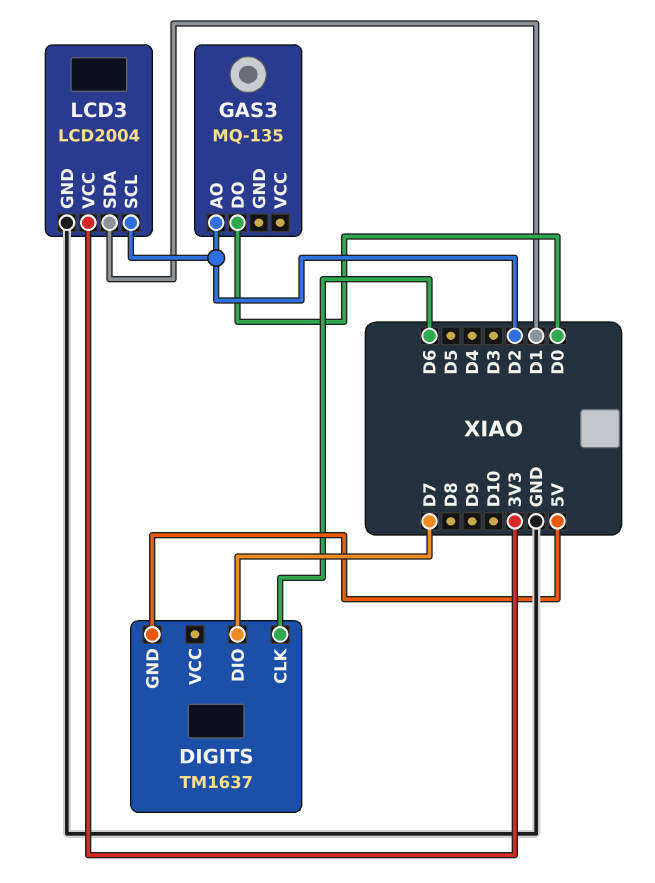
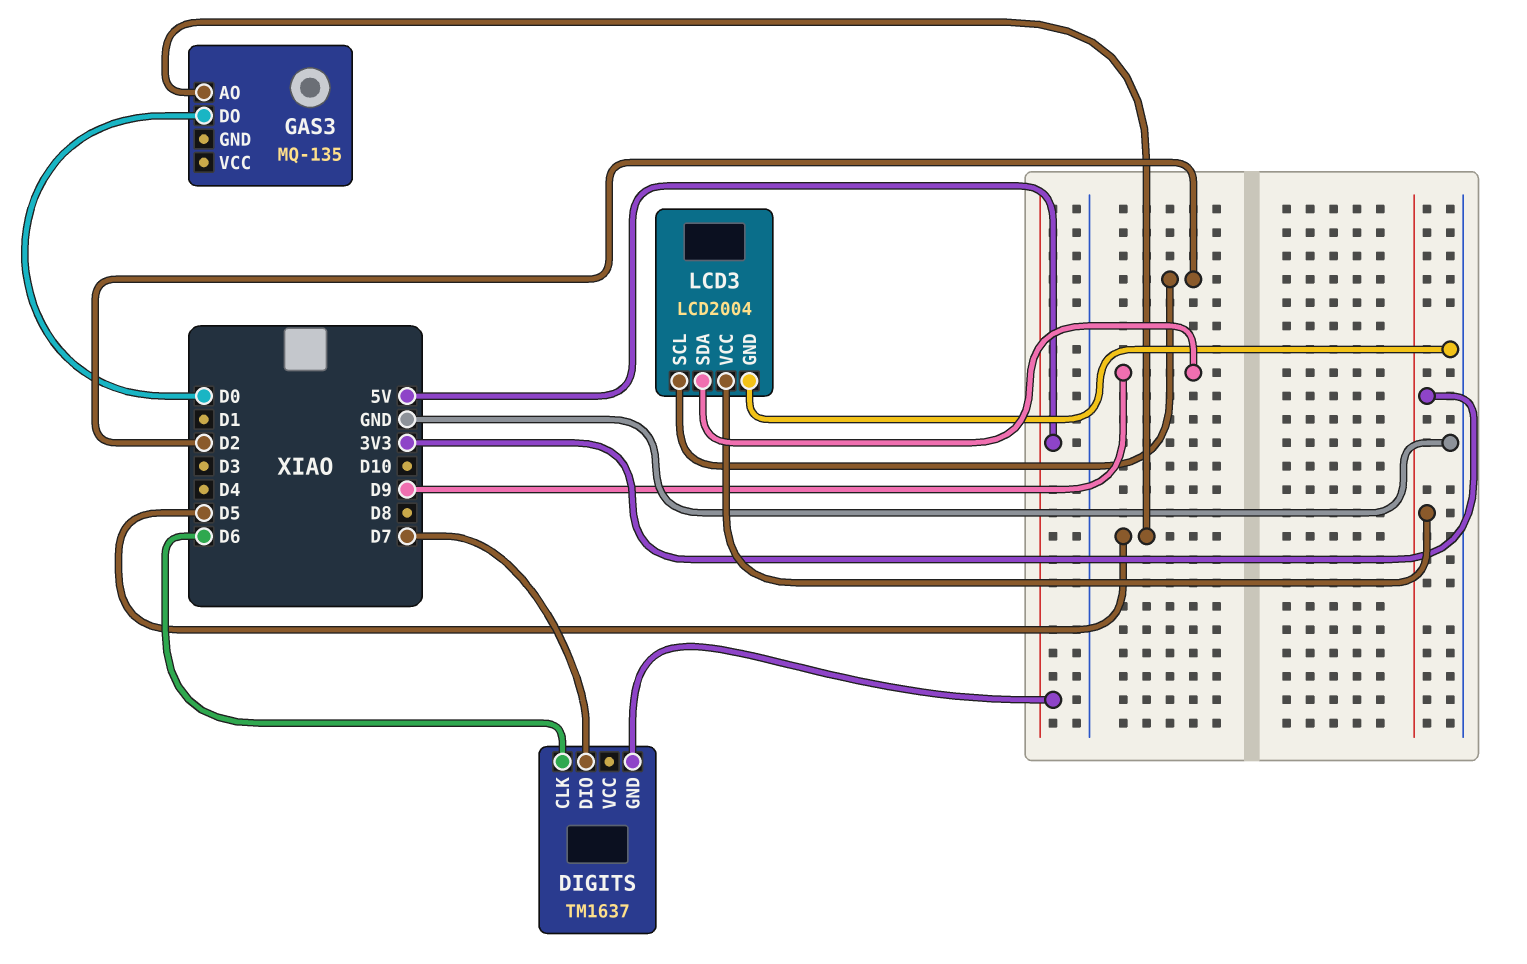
GAS3 pin AO: D2 -> D5
LCD3 pin SDA: D1 -> D9

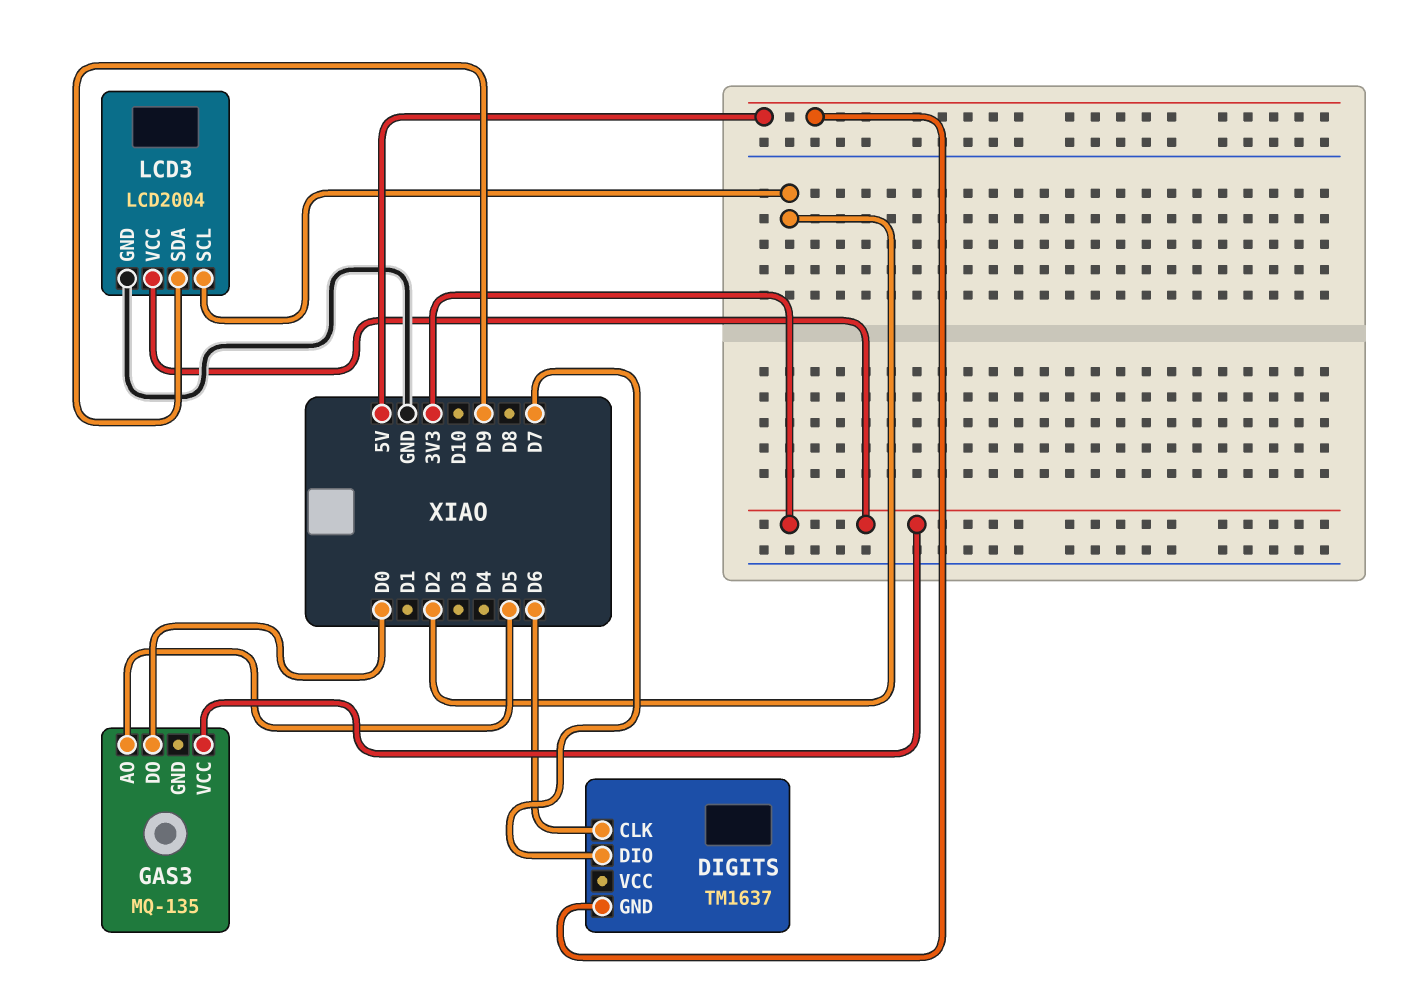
GAS3 pin VCC: none -> 3V3

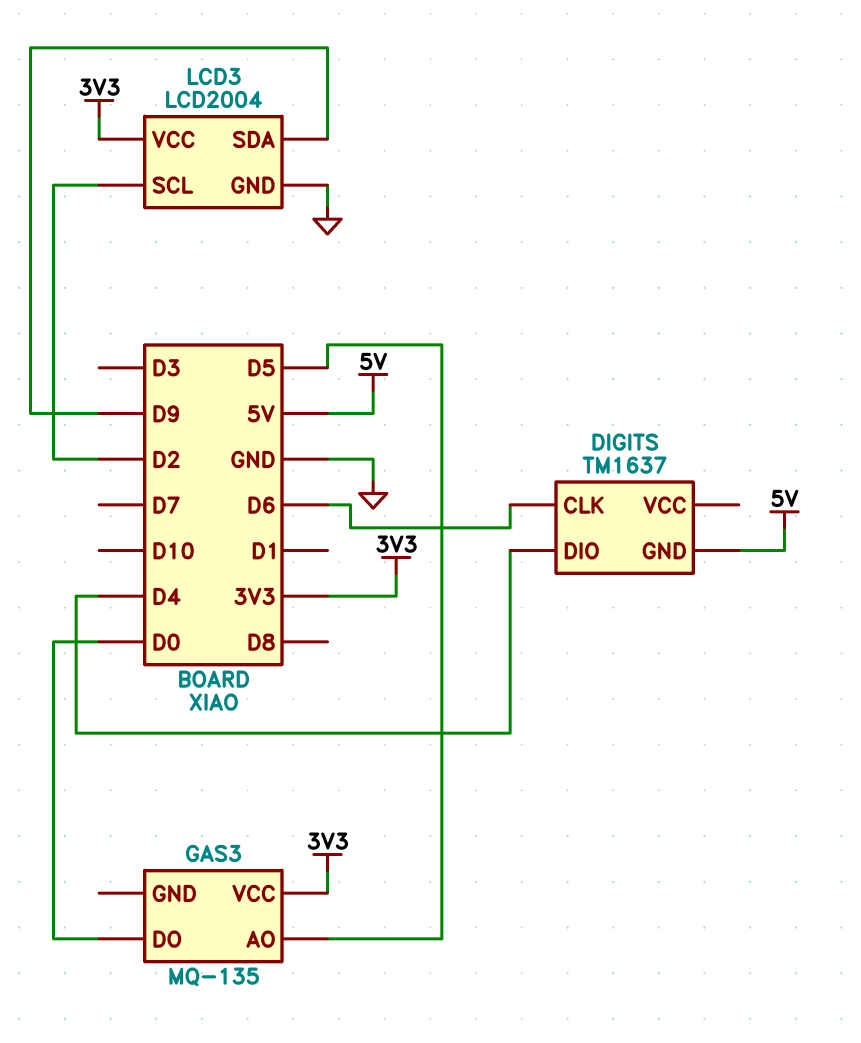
DIGITS pin DIO: D7 -> D4

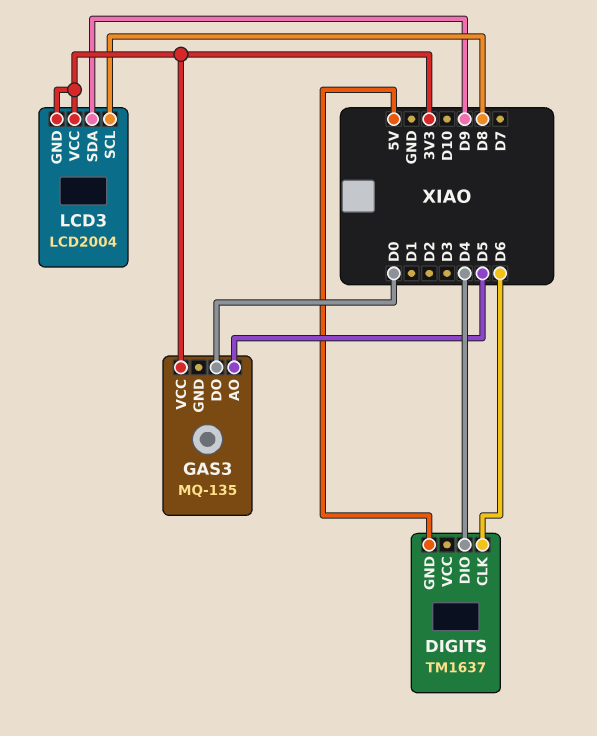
LCD3 pin GND: GND -> 3V3
LCD3 pin SCL: D2 -> D8

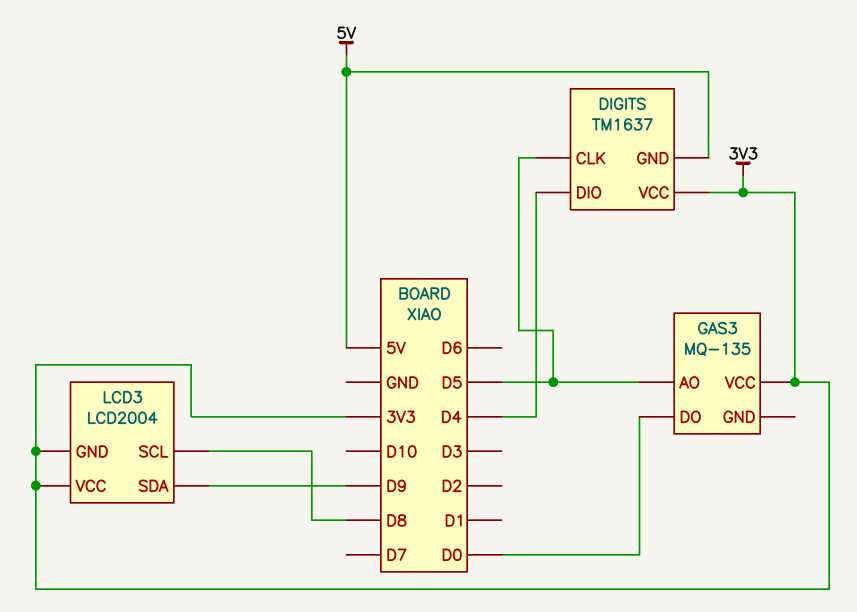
DIGITS pin CLK: D6 -> D5
DIGITS pin VCC: none -> 3V3

